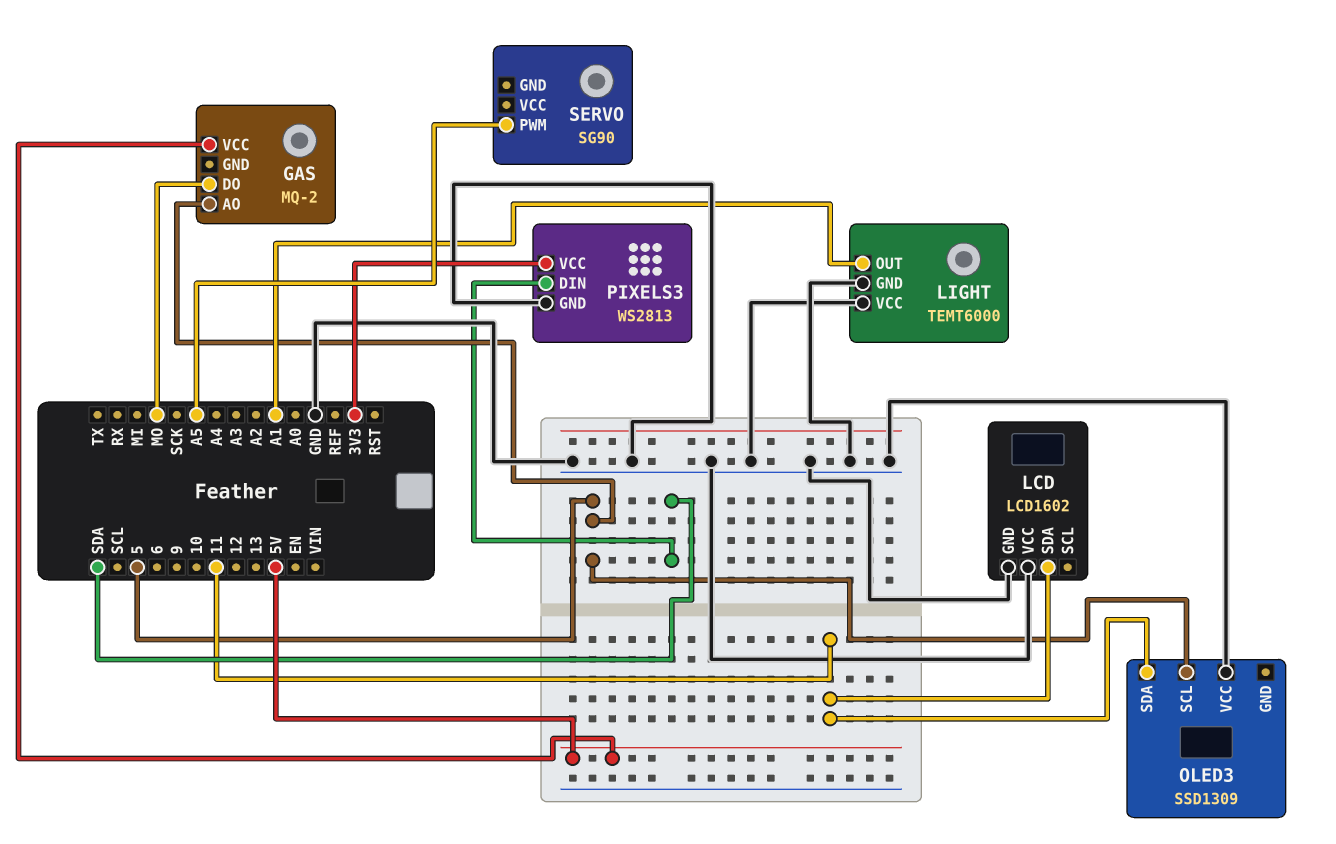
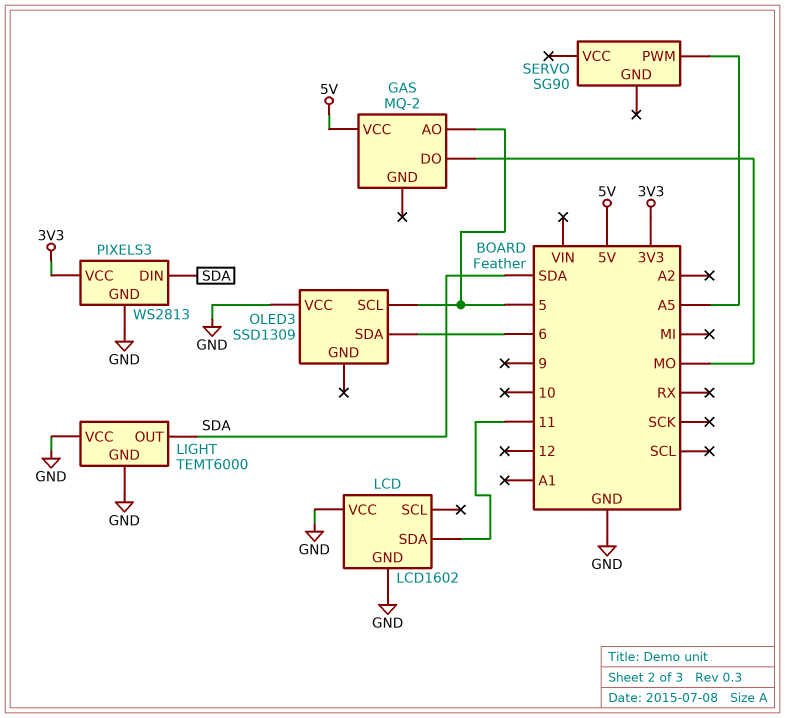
LIGHT pin OUT: A1 -> SDA
OLED3 pin SDA: 11 -> 6

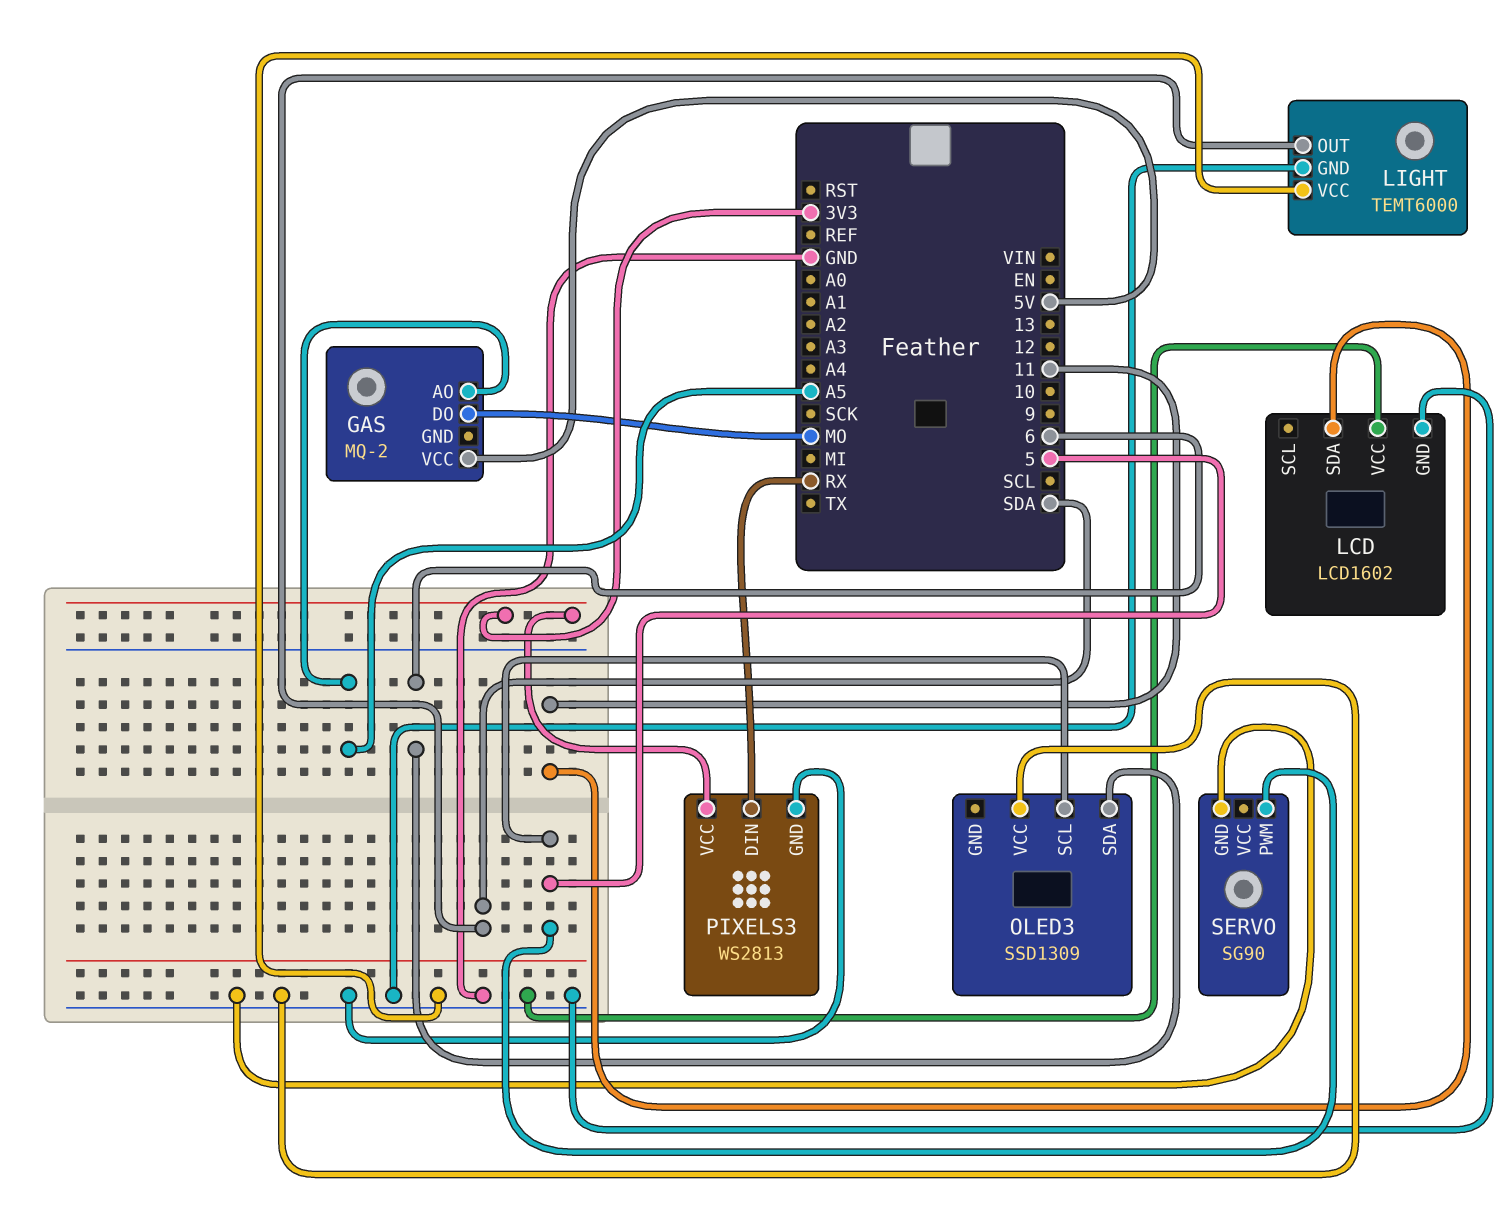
GAS pin AO: 5 -> A5
PIXELS3 pin DIN: SDA -> RX
SERVO pin GND: none -> GND
SERVO pin PWM: A5 -> 5

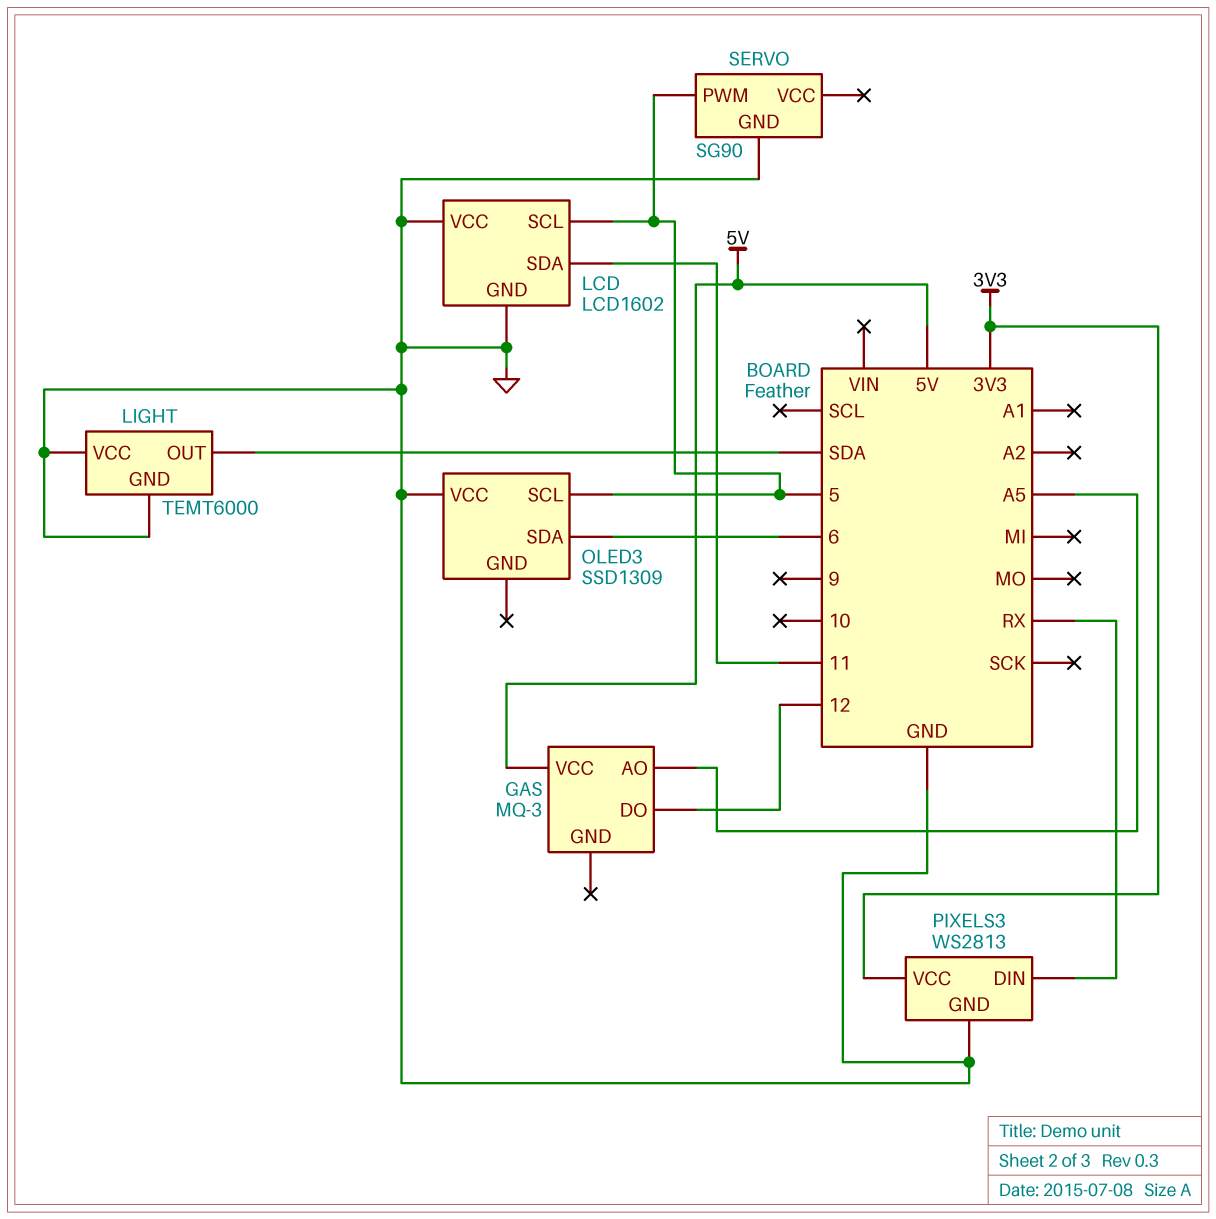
GAS: MQ-2 -> MQ-3
GAS pin DO: MO -> 12
LCD pin SCL: none -> 5

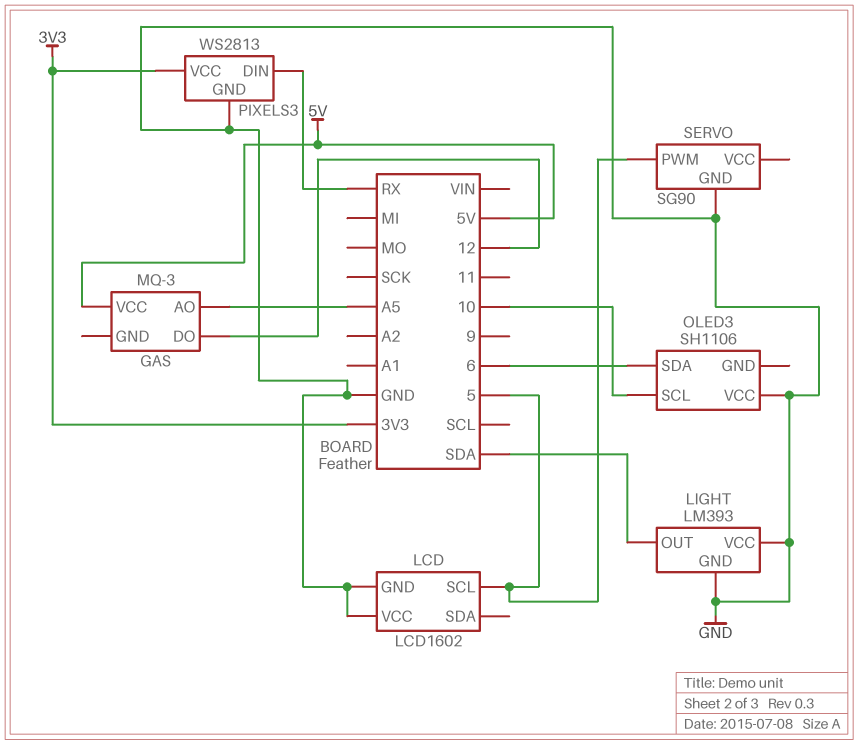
LCD pin SDA: 11 -> none
LIGHT: TEMT6000 -> LM393
OLED3: SSD1309 -> SH1106
OLED3 pin SCL: 5 -> 10

